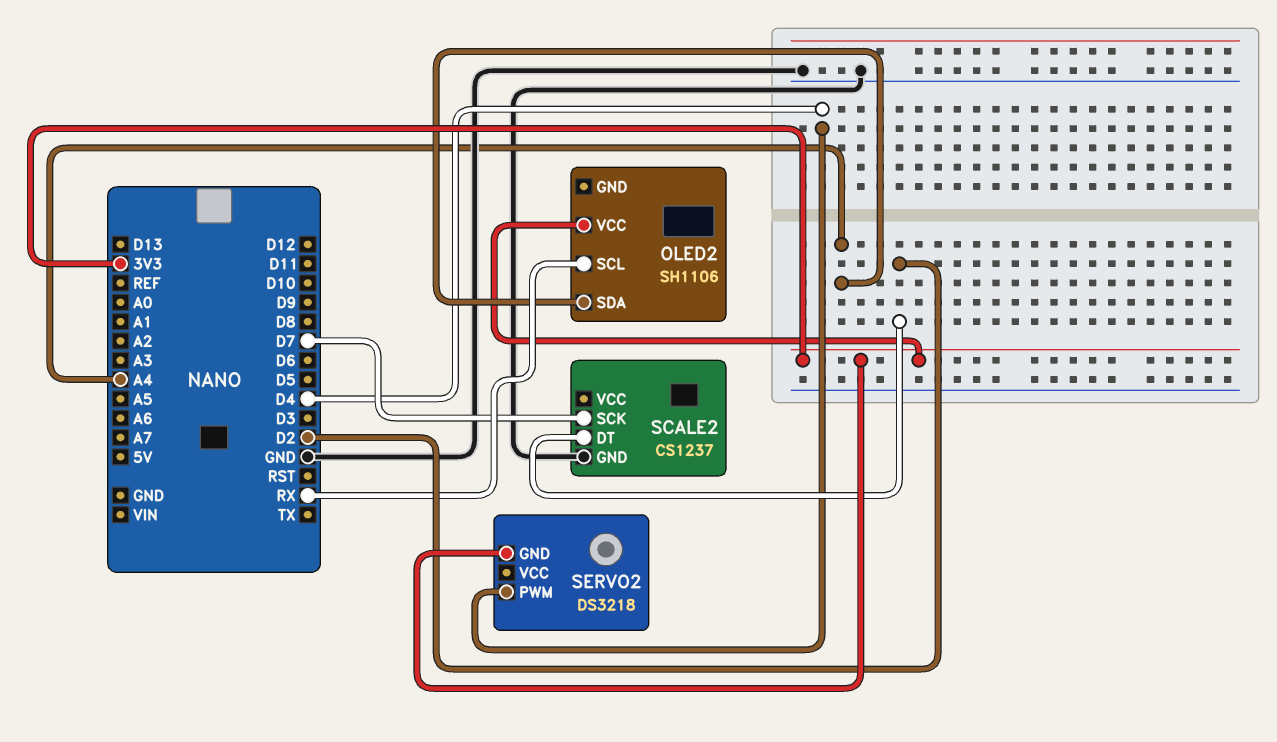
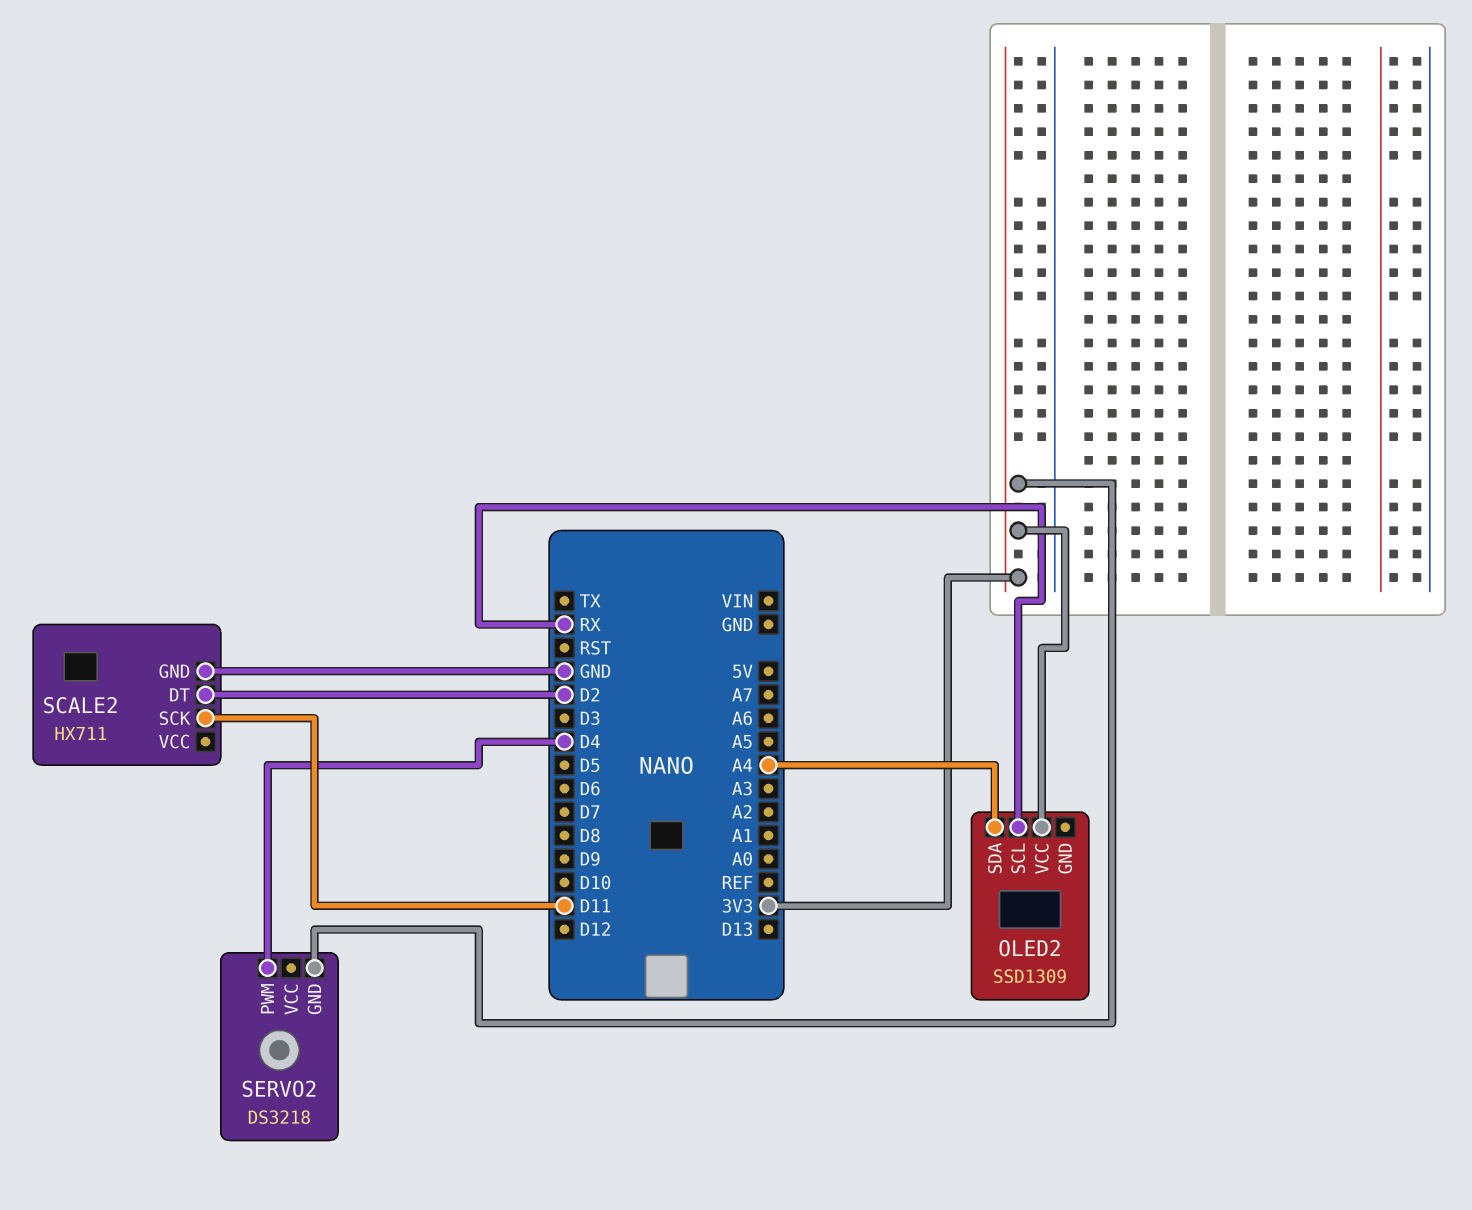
OLED2: SH1106 -> SSD1309
SCALE2: CS1237 -> HX711
SCALE2 pin SCK: D7 -> D11

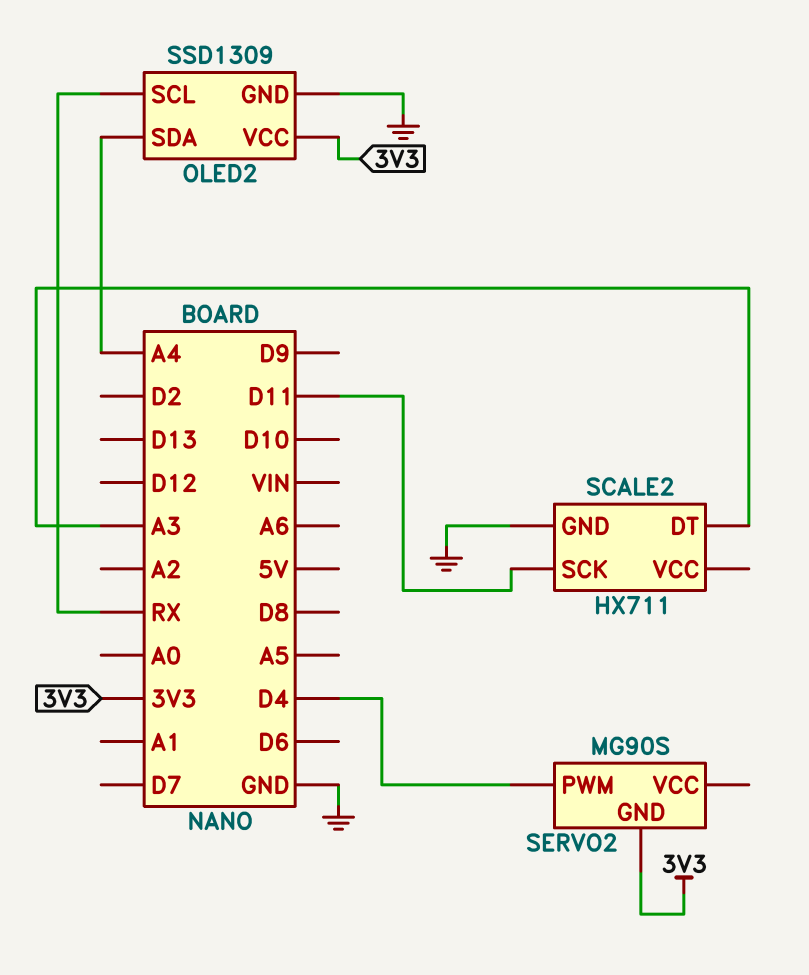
OLED2 pin GND: none -> GND
SCALE2 pin DT: D2 -> A3
SERVO2: DS3218 -> MG90S

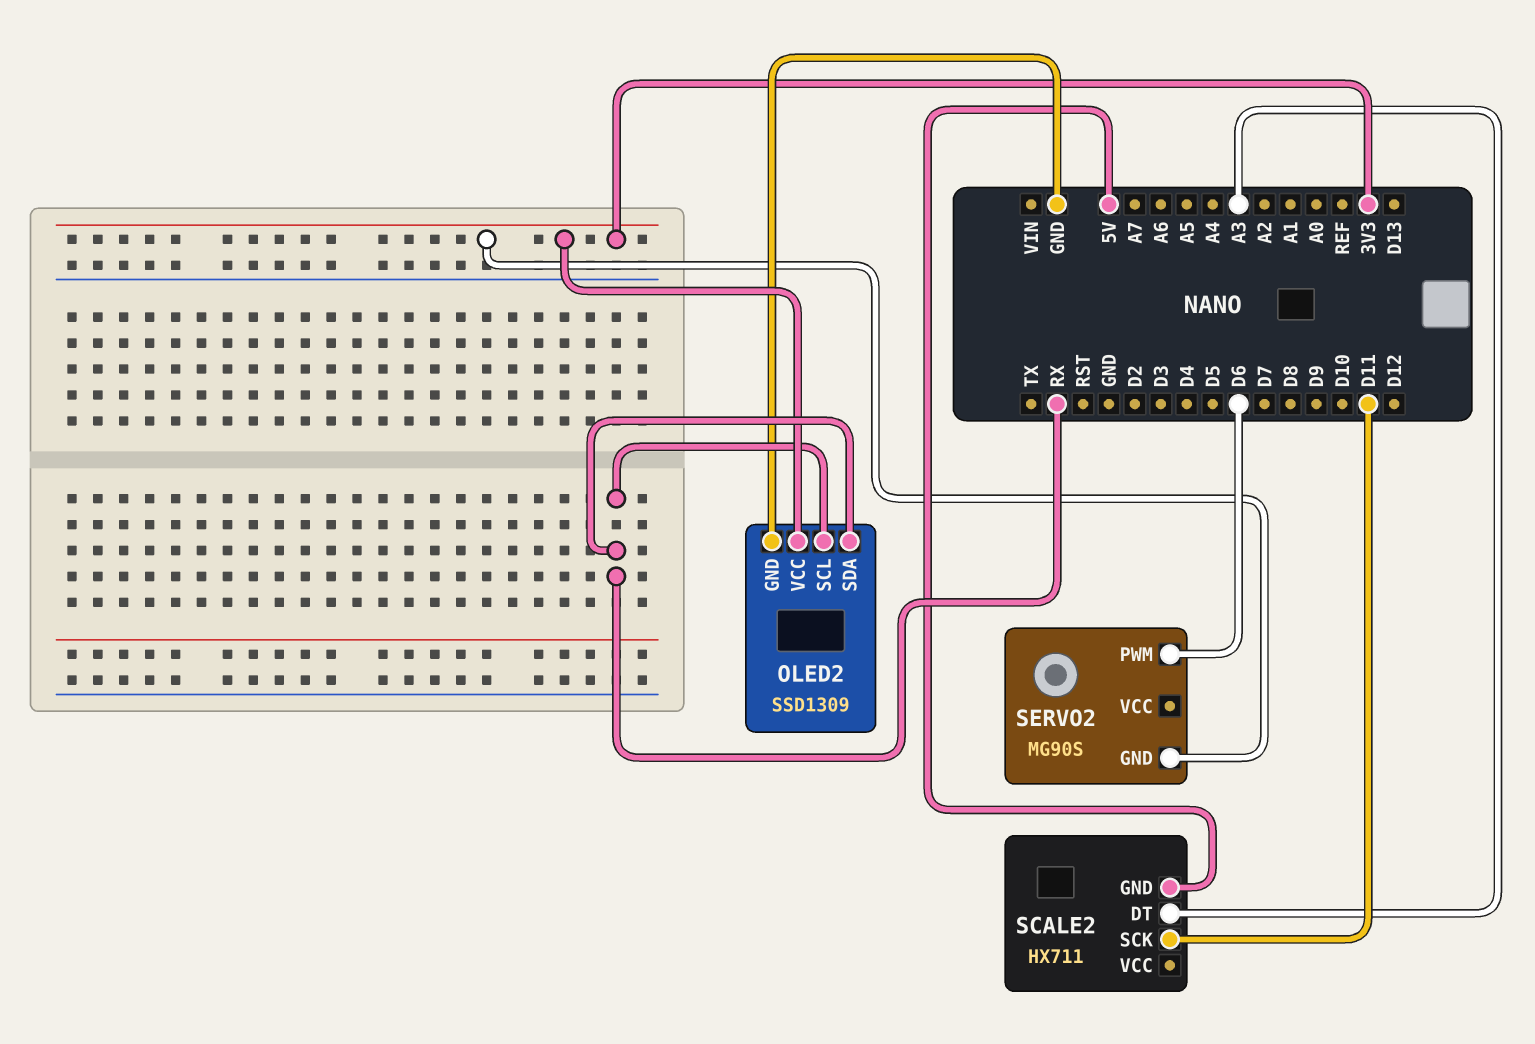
OLED2 pin SDA: A4 -> RX
SCALE2 pin GND: GND -> 5V
SERVO2 pin PWM: D4 -> D6

